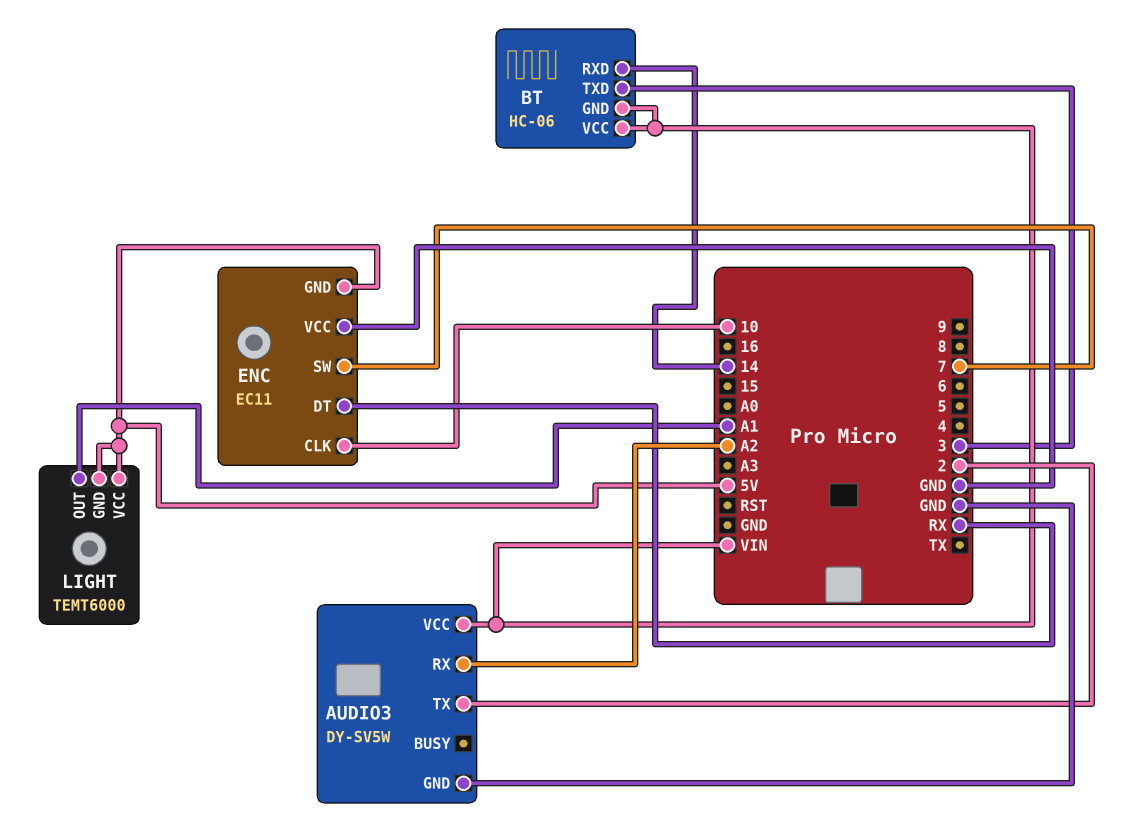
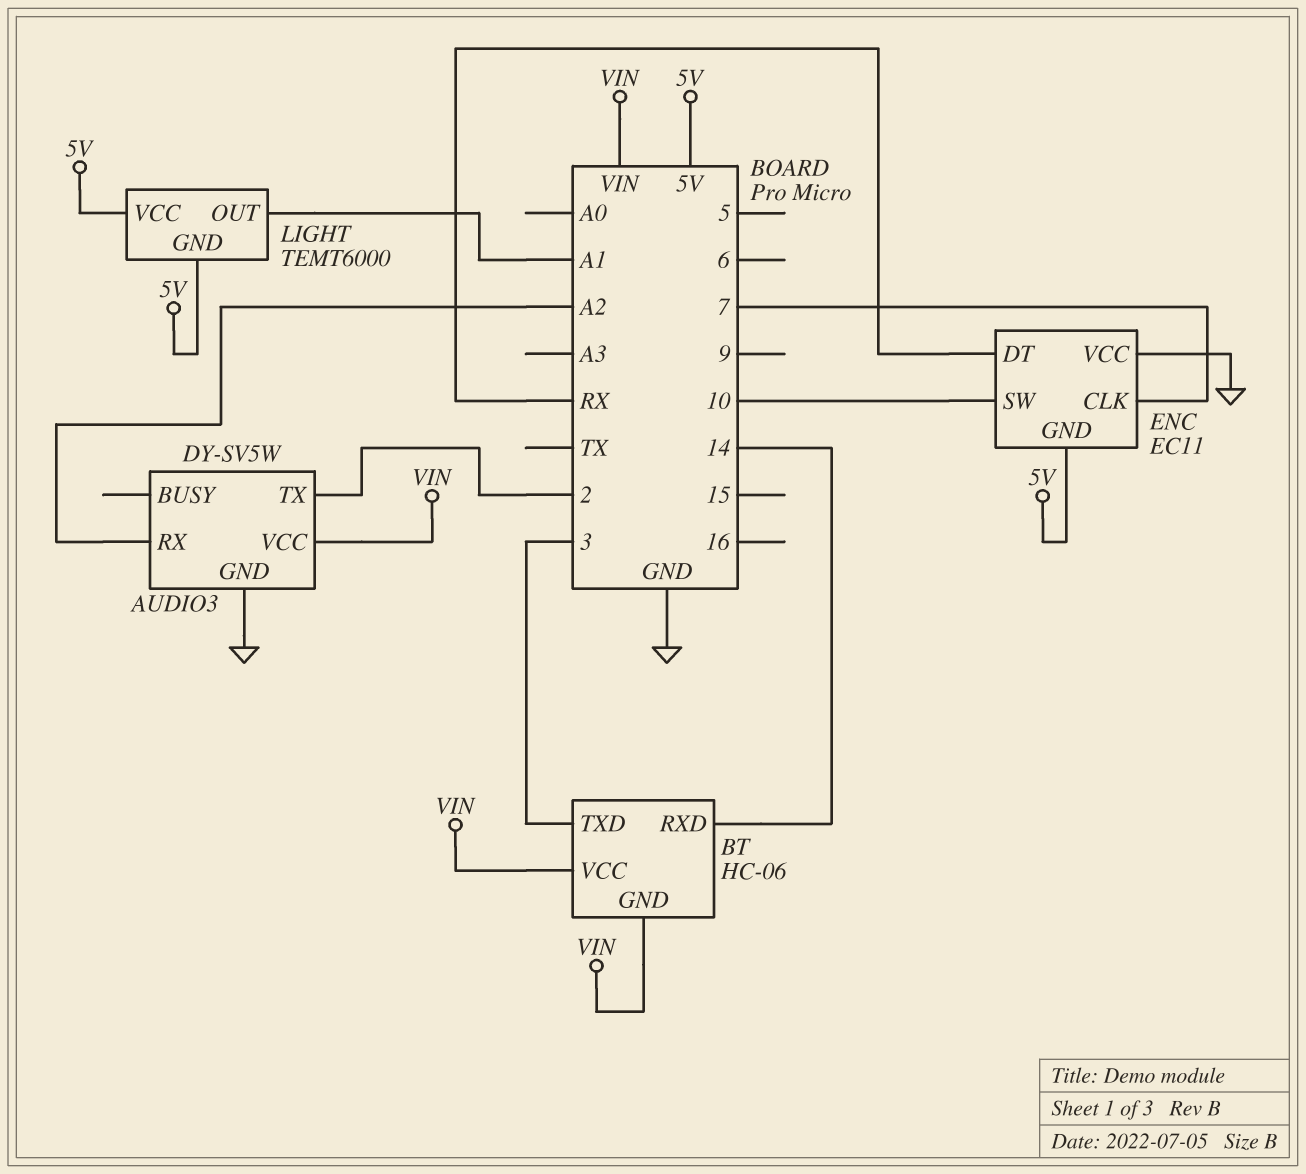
ENC pin CLK: 10 -> 7
ENC pin SW: 7 -> 10

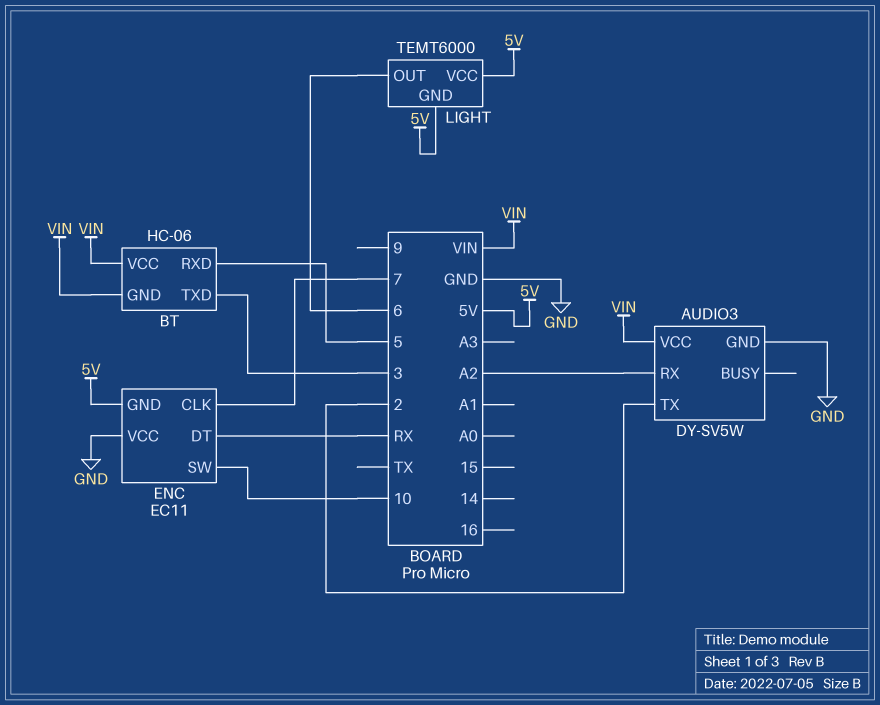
BT pin RXD: 14 -> 5
LIGHT pin OUT: A1 -> 6

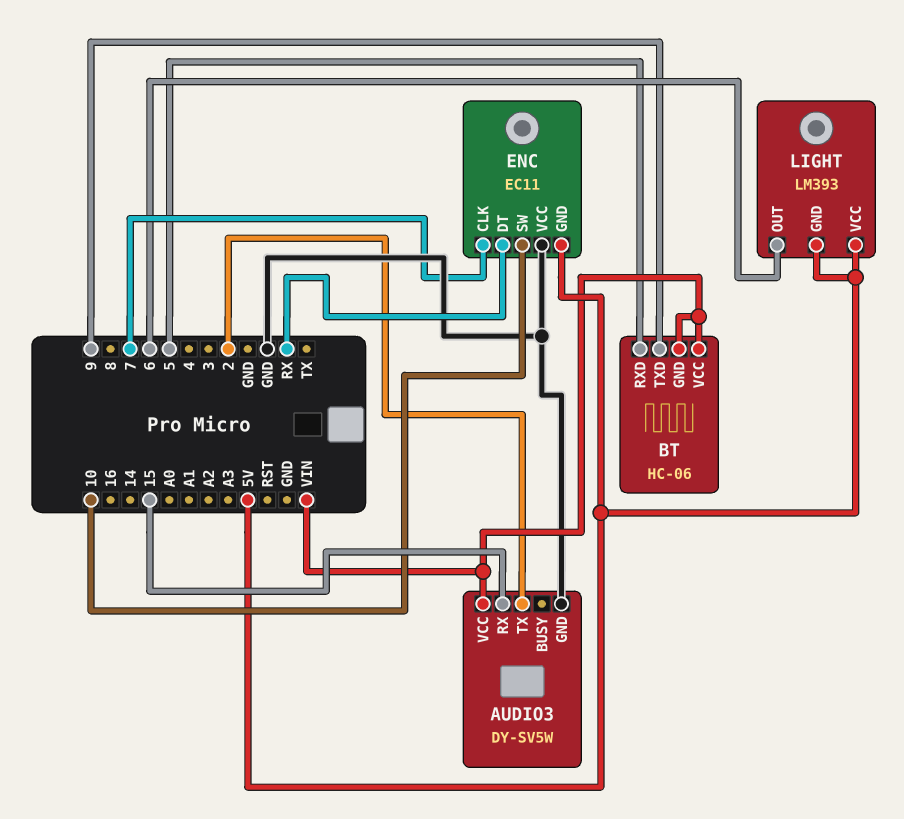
AUDIO3 pin RX: A2 -> 15
BT pin TXD: 3 -> 9
LIGHT: TEMT6000 -> LM393

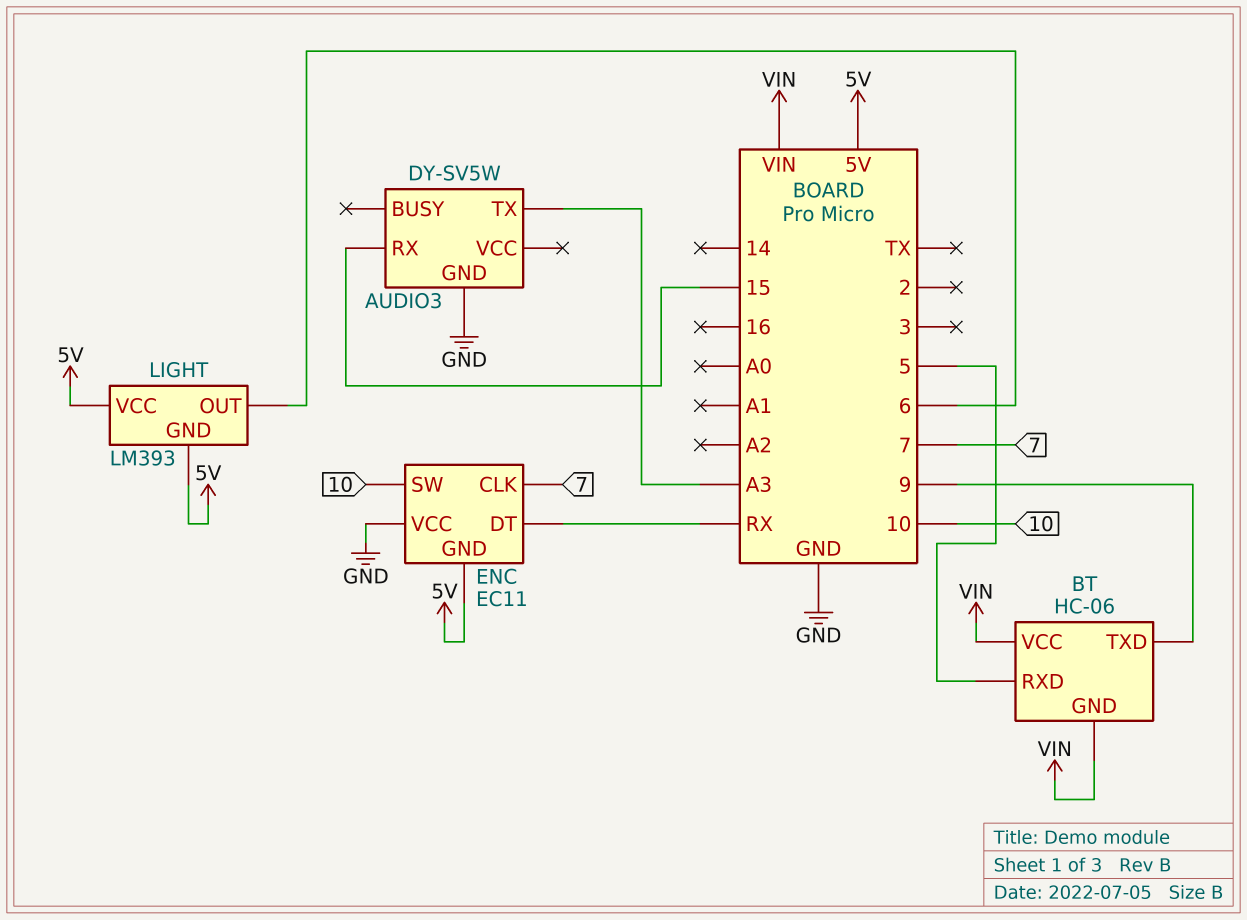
AUDIO3 pin TX: 2 -> A3
AUDIO3 pin VCC: VIN -> none

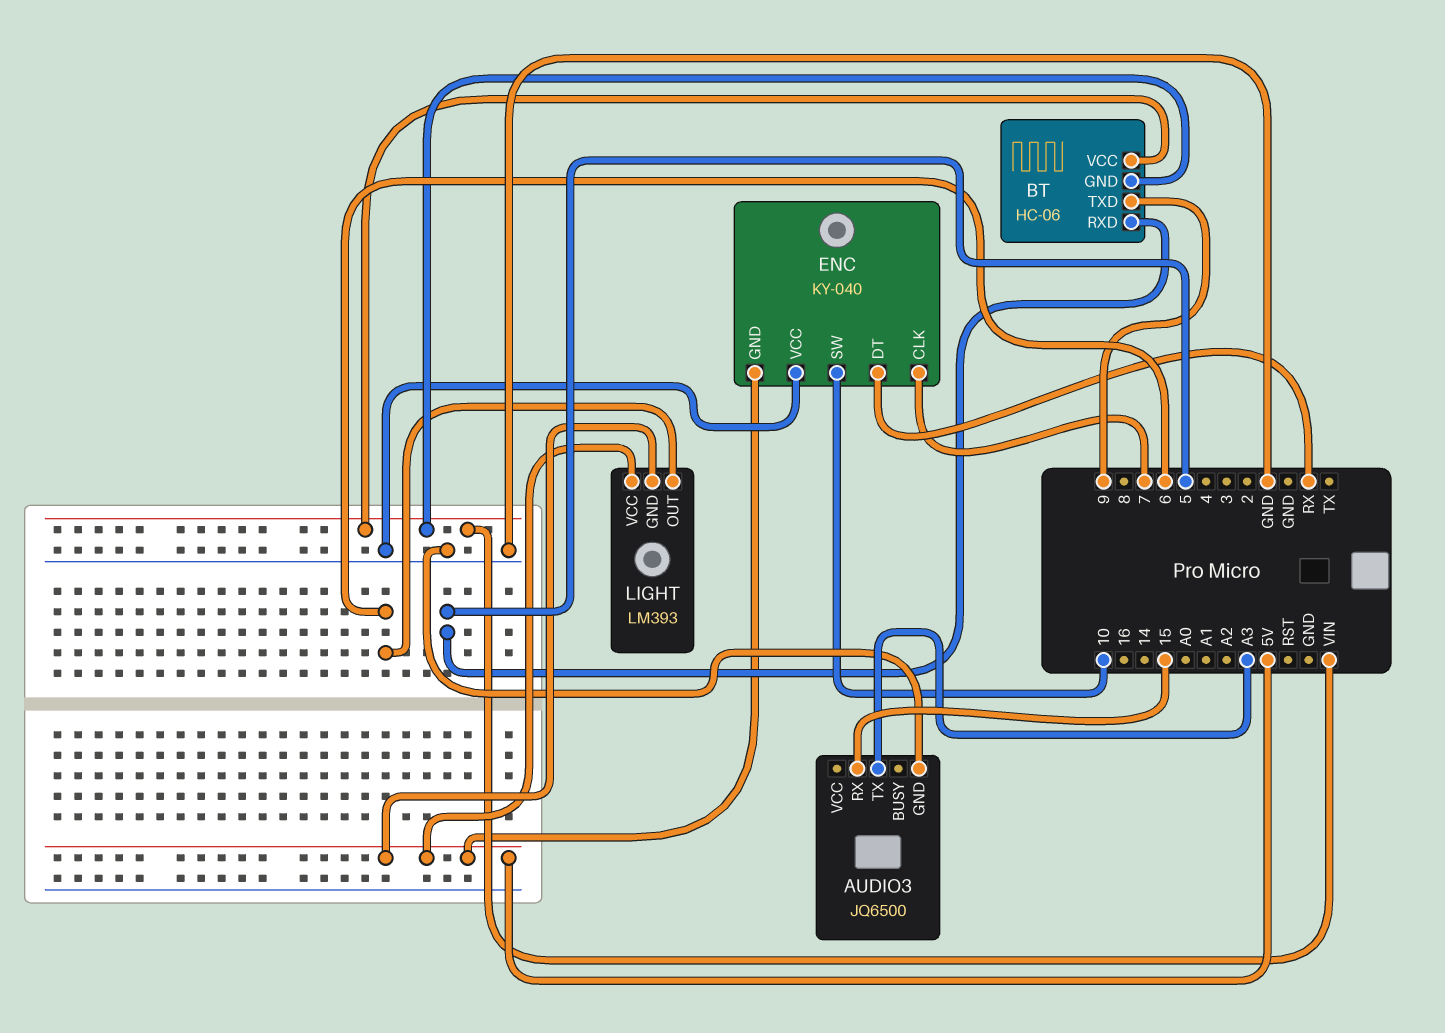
AUDIO3: DY-SV5W -> JQ6500
ENC: EC11 -> KY-040

